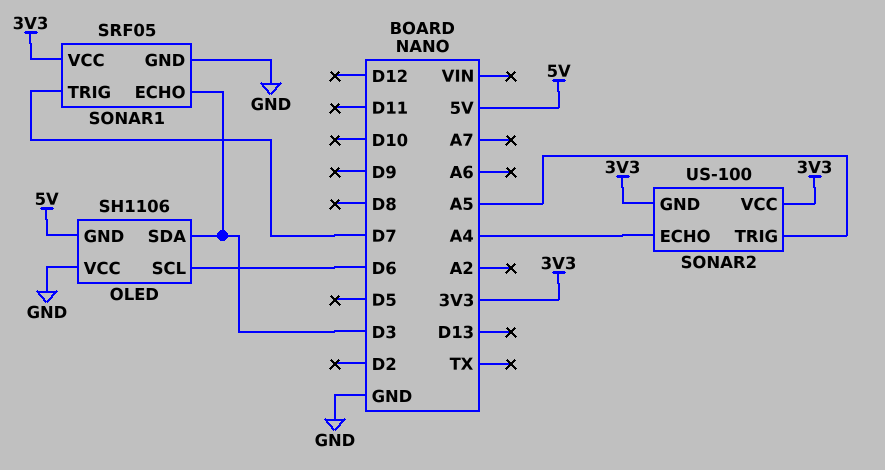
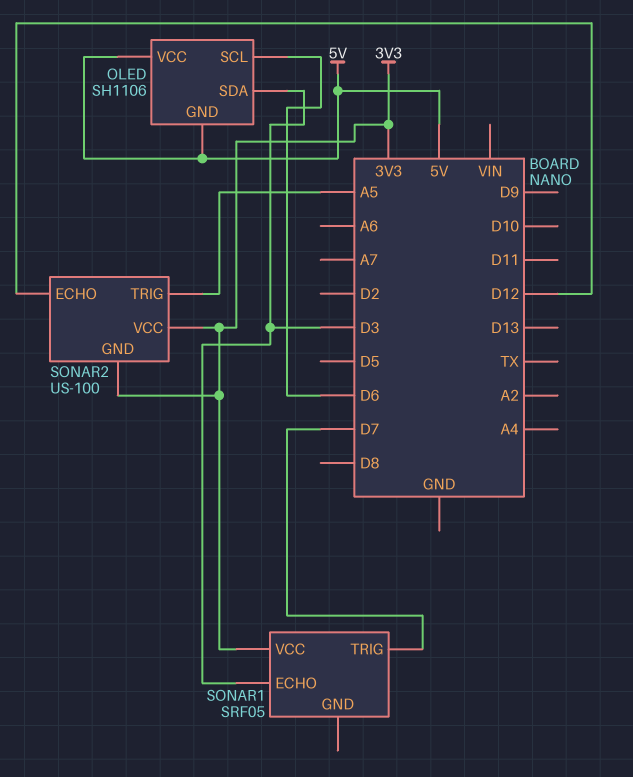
OLED pin VCC: GND -> 5V
SONAR1 pin GND: GND -> none
SONAR2 pin ECHO: A4 -> D12

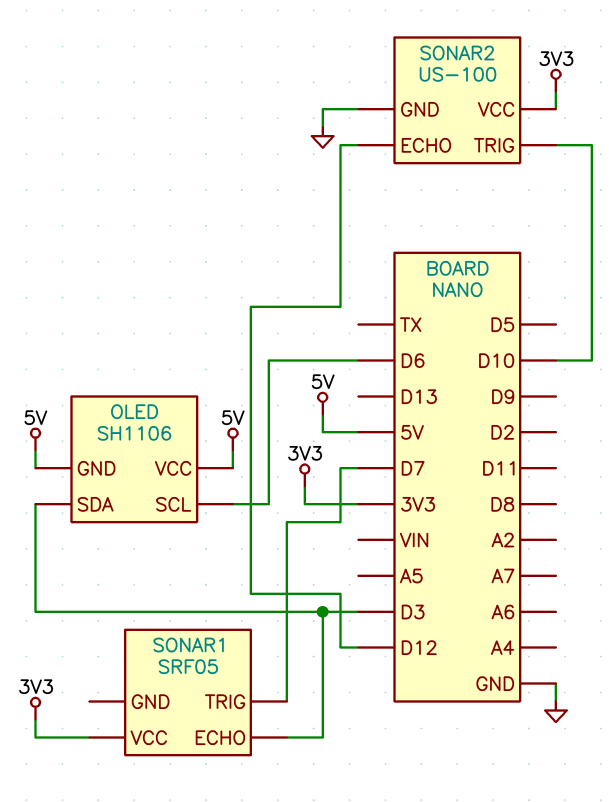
SONAR2 pin GND: 3V3 -> GND
SONAR2 pin TRIG: A5 -> D10

